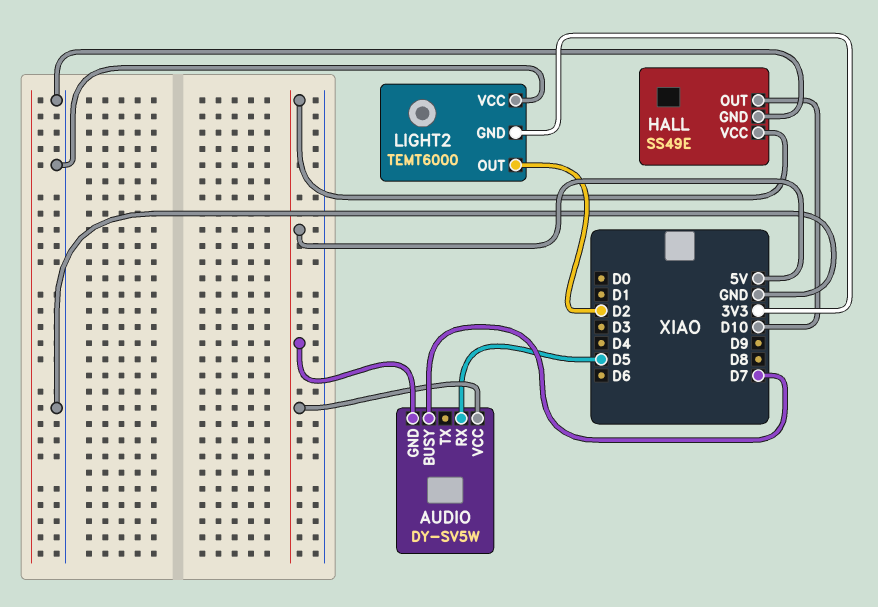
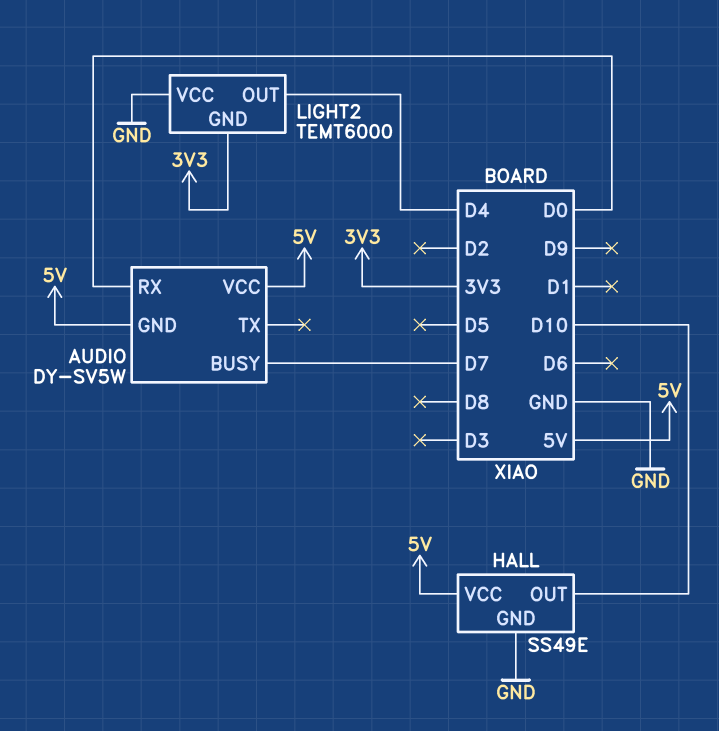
AUDIO pin RX: D5 -> D0
LIGHT2 pin OUT: D2 -> D4

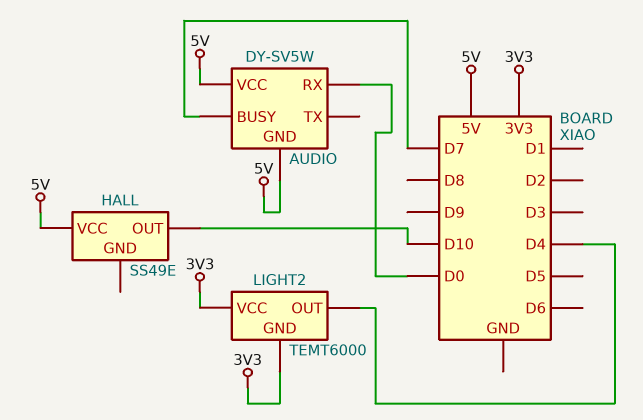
HALL pin GND: GND -> none
LIGHT2 pin VCC: GND -> 3V3

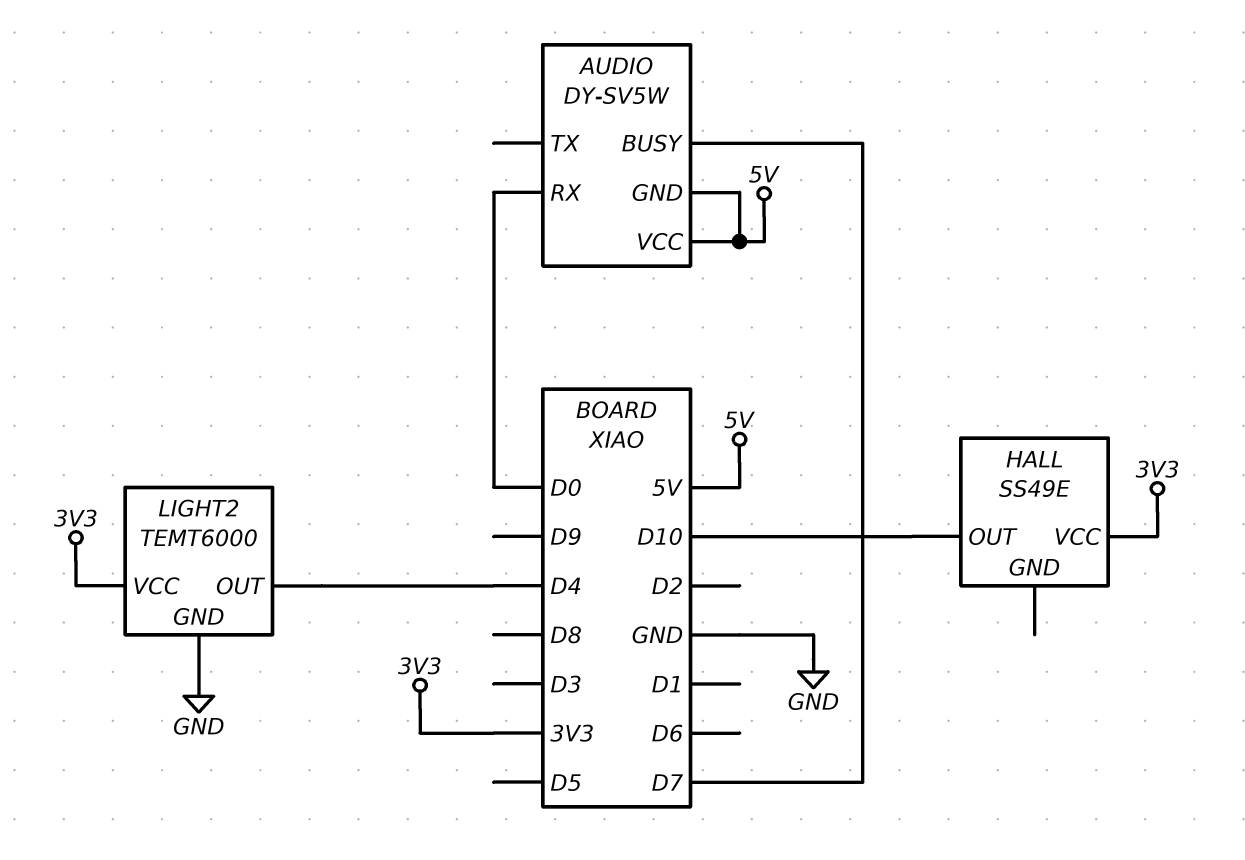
HALL pin VCC: 5V -> 3V3
LIGHT2 pin GND: 3V3 -> GND

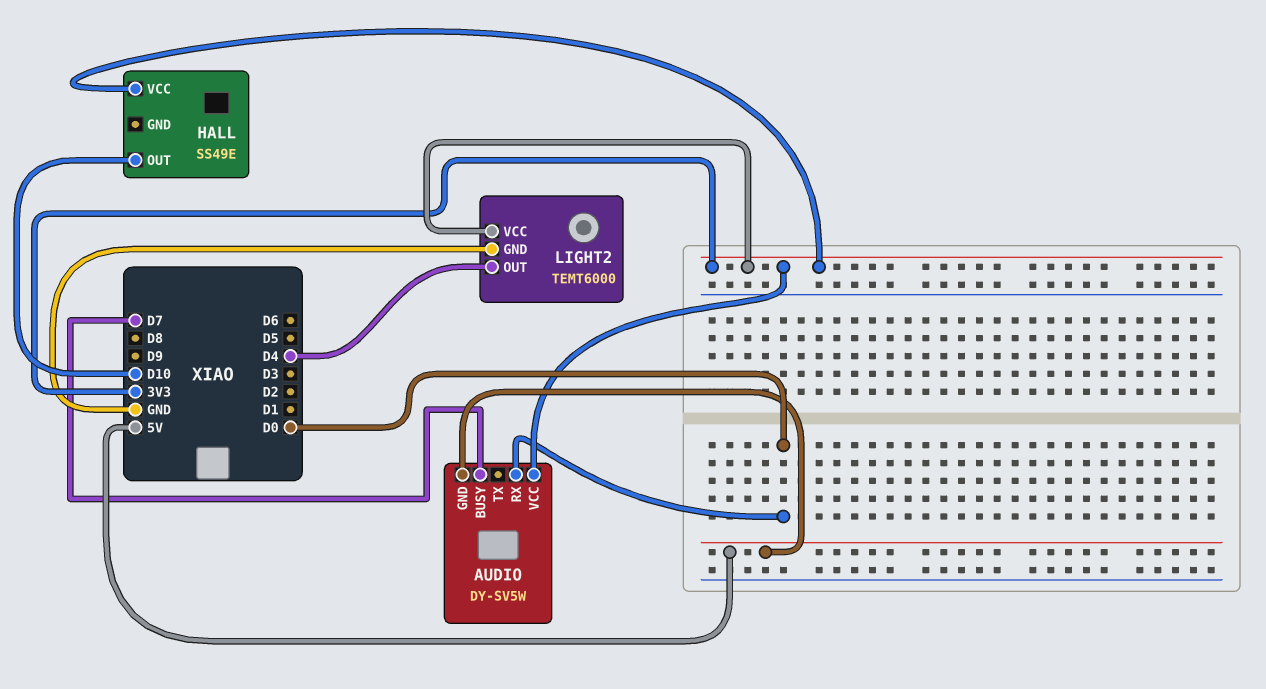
AUDIO pin VCC: 5V -> 3V3

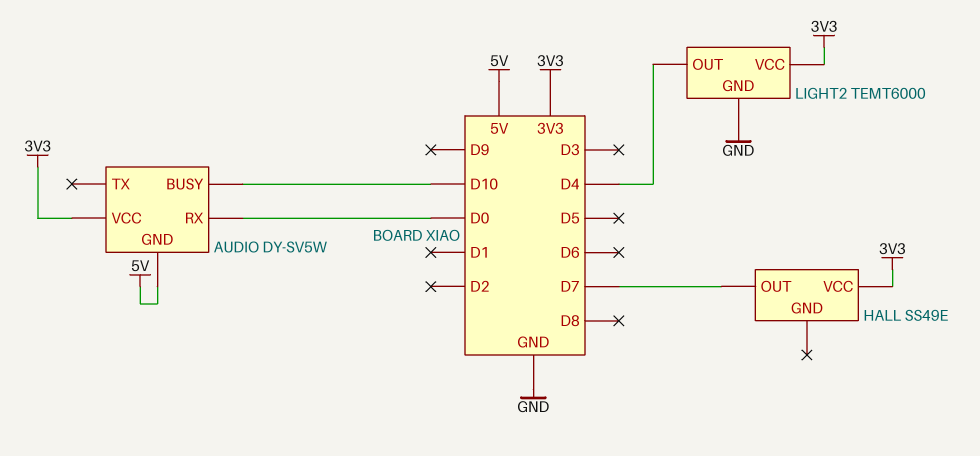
AUDIO pin BUSY: D7 -> D10
HALL pin OUT: D10 -> D7

